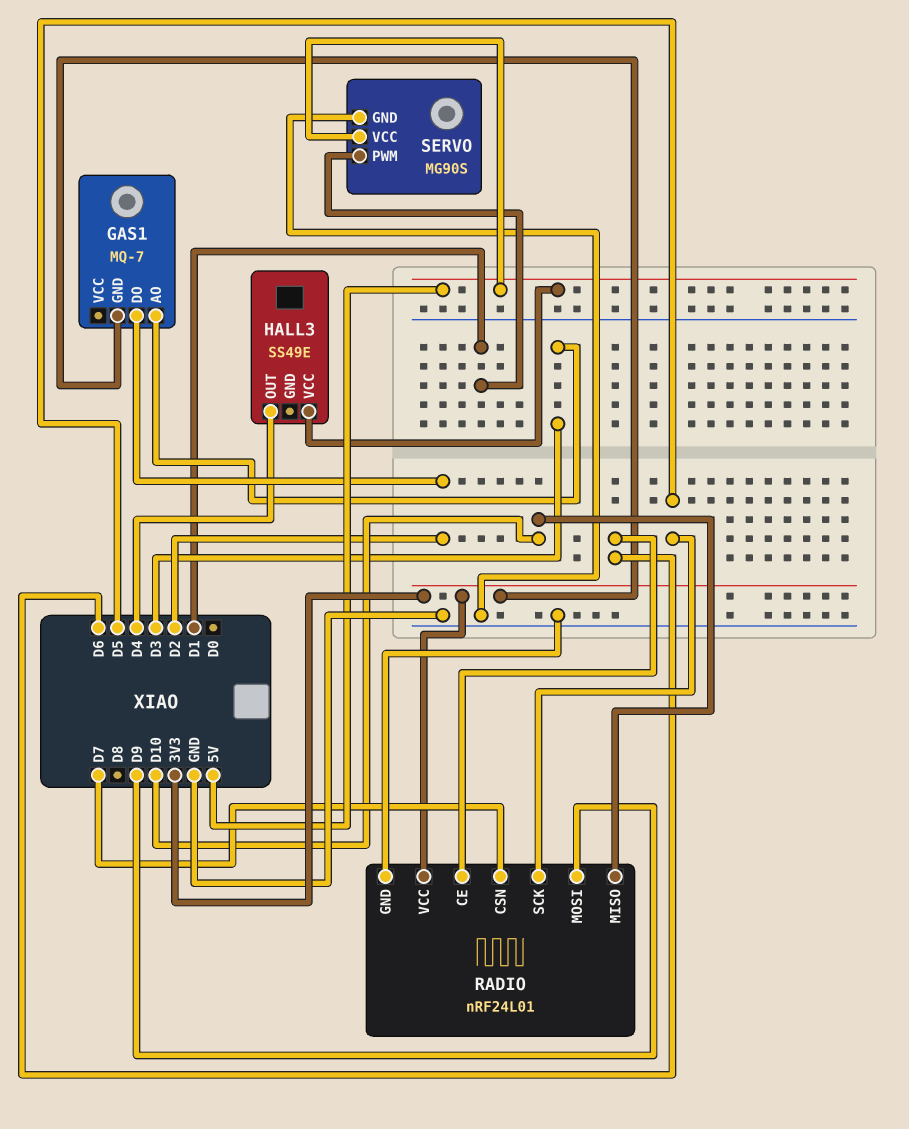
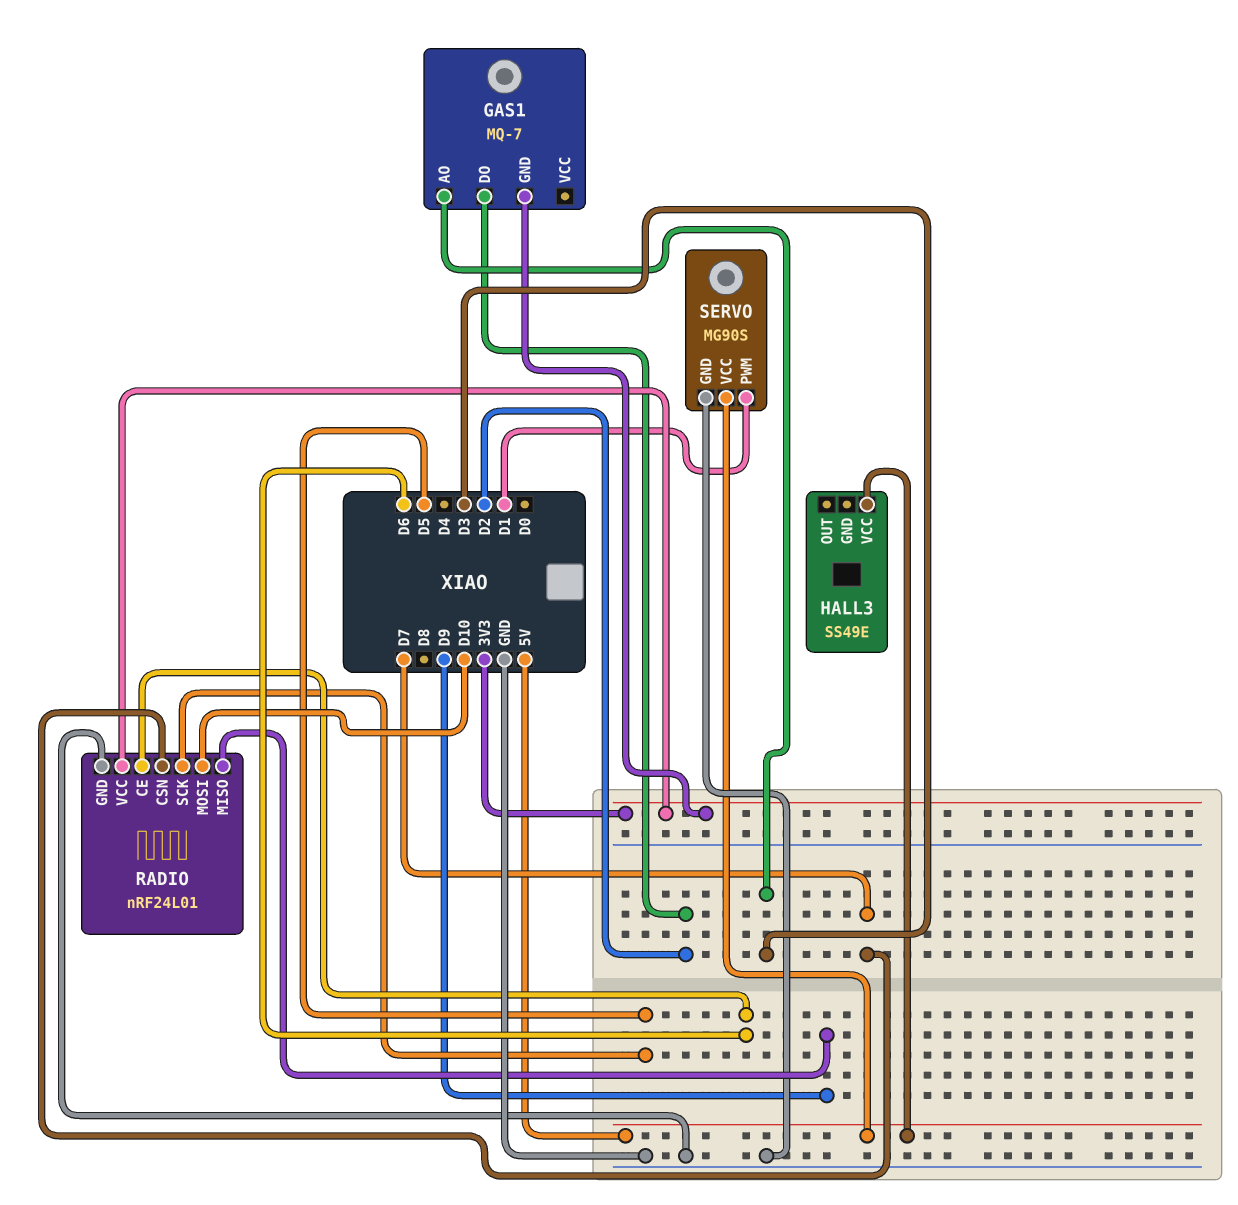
HALL3 pin OUT: D4 -> none
RADIO pin MISO: D10 -> D9
RADIO pin MOSI: D9 -> D10

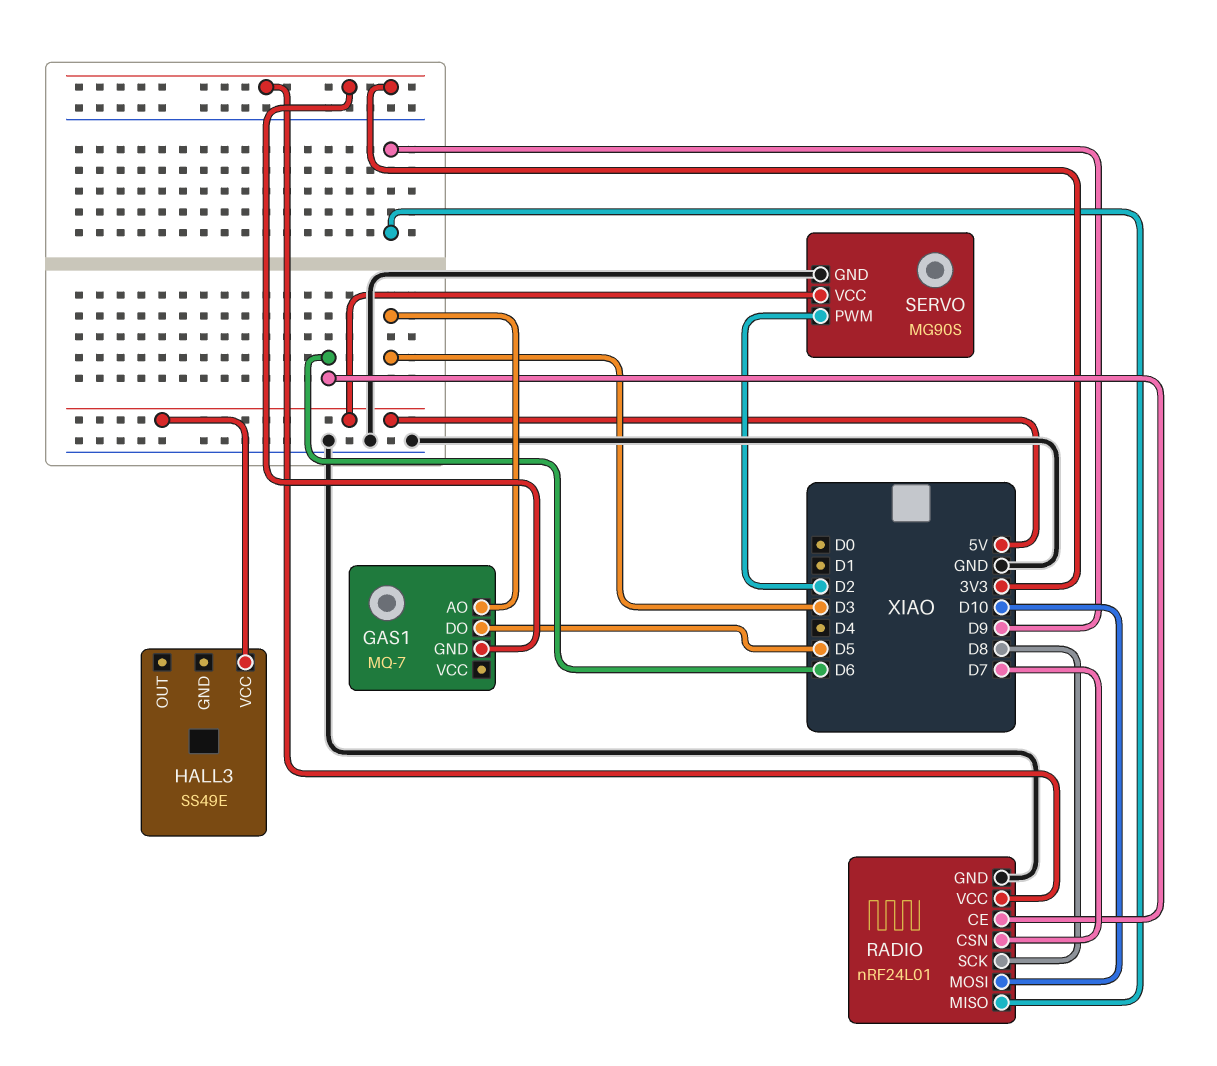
GAS1 pin DO: D2 -> D5
RADIO pin SCK: D5 -> D8
SERVO pin PWM: D1 -> D2

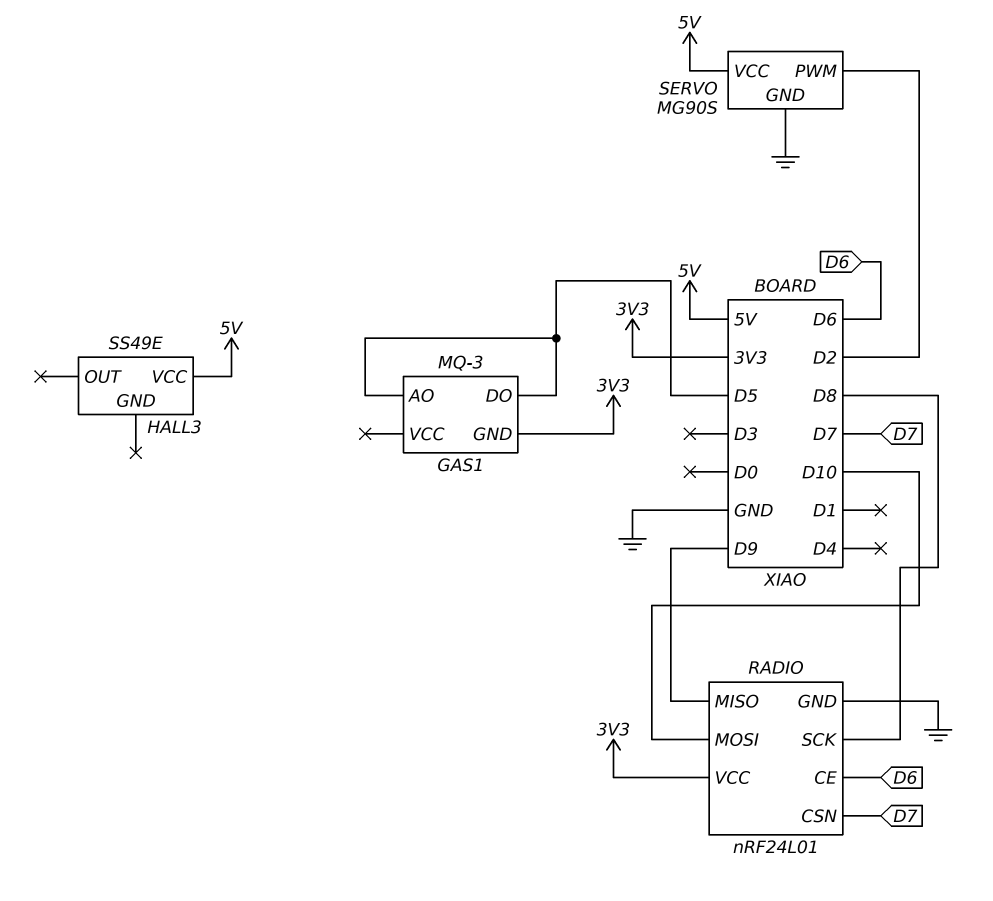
GAS1: MQ-7 -> MQ-3
GAS1 pin AO: D3 -> D5

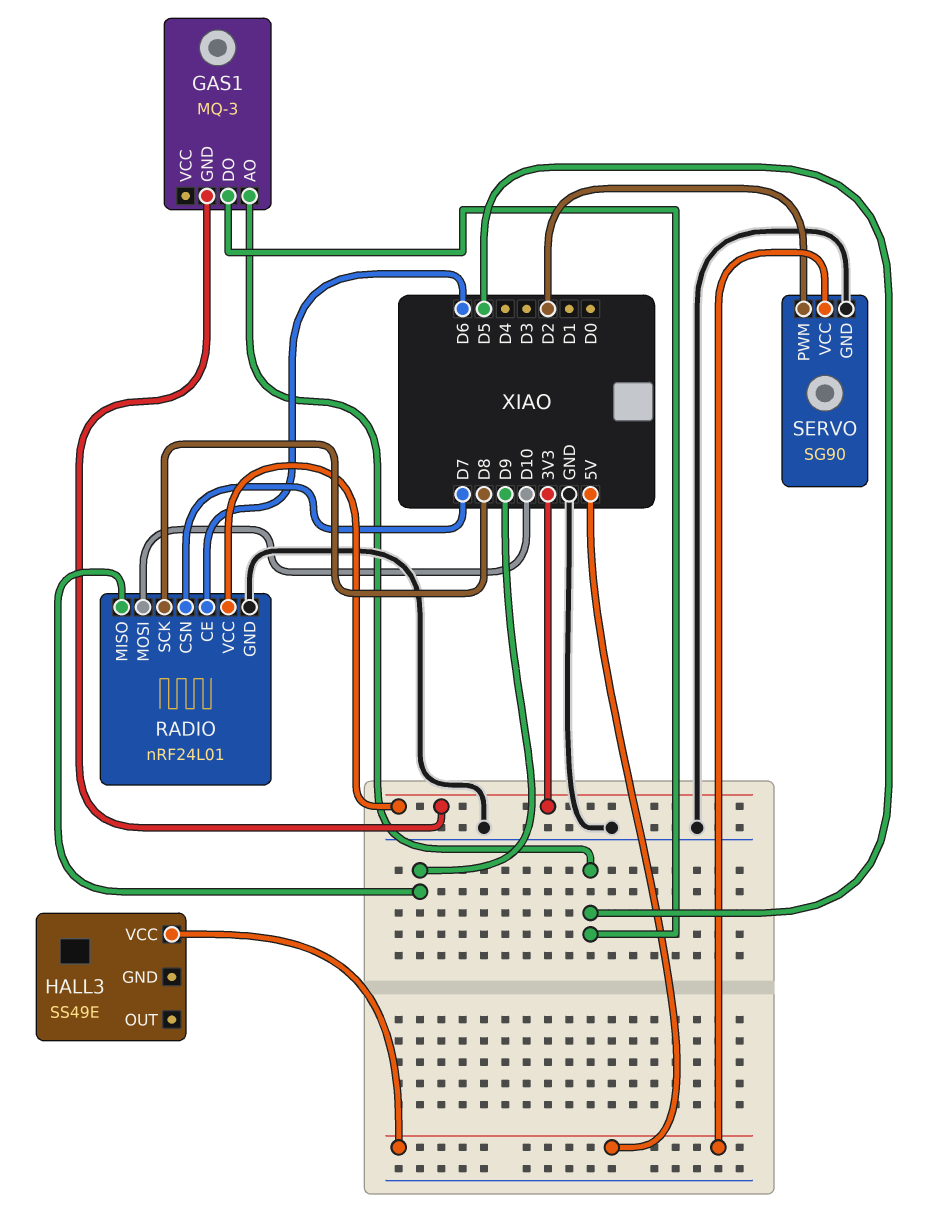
SERVO: MG90S -> SG90

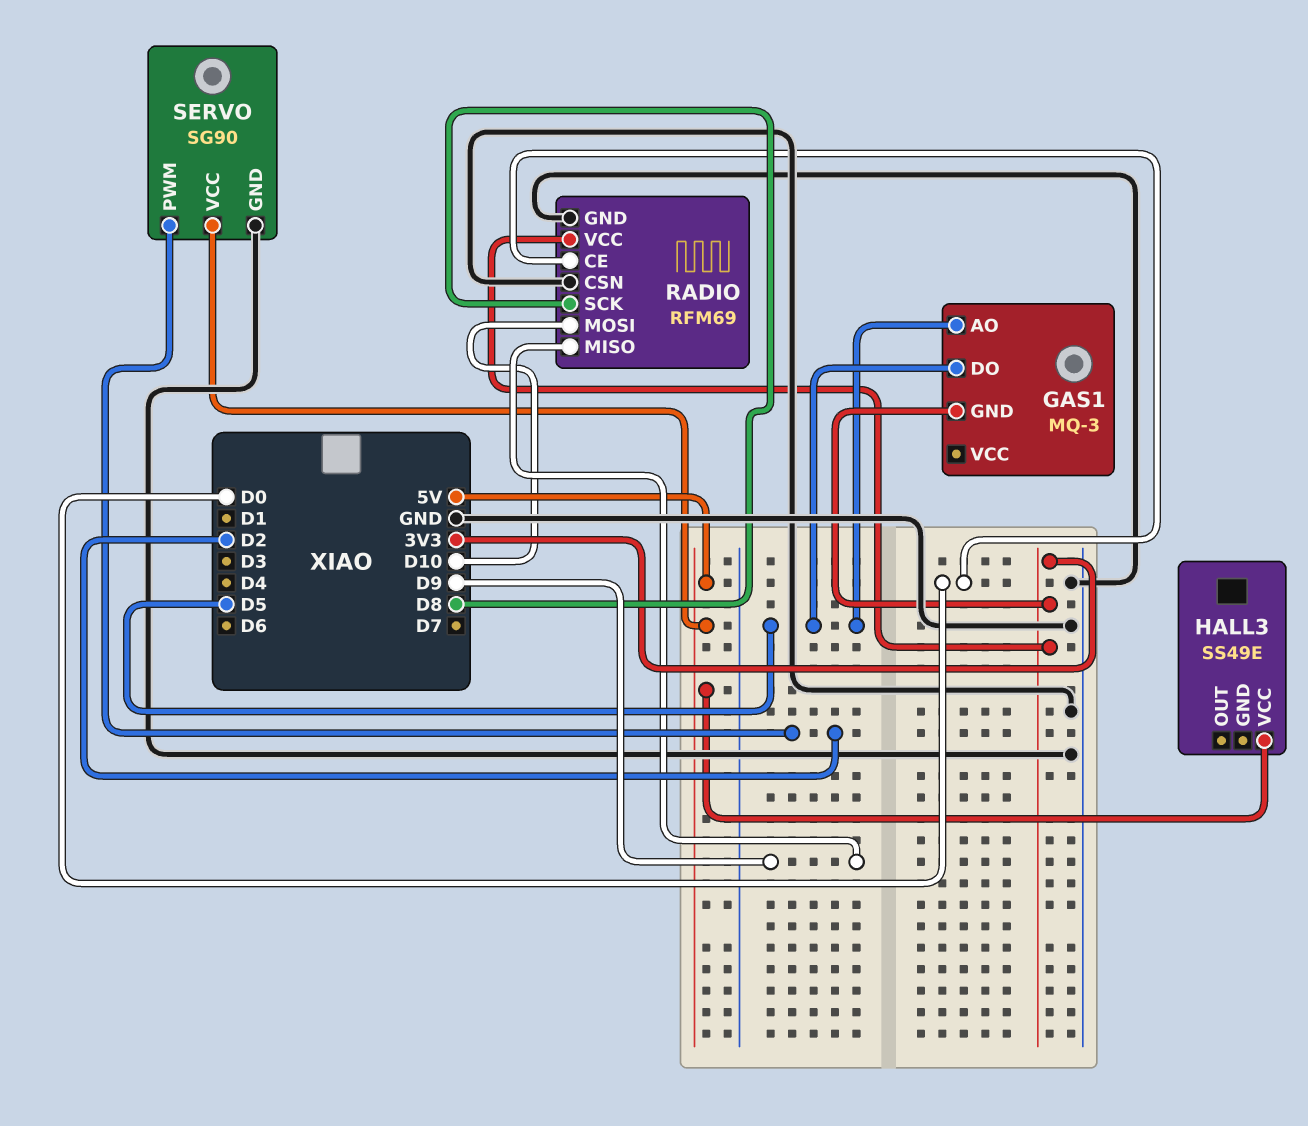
RADIO: nRF24L01 -> RFM69
RADIO pin CE: D6 -> D0
RADIO pin CSN: D7 -> GND

